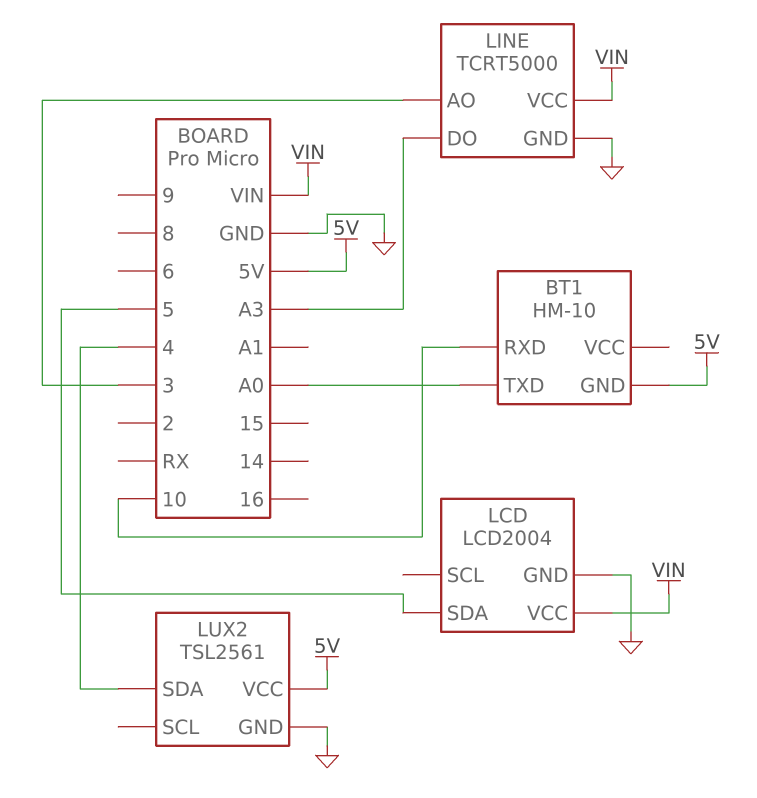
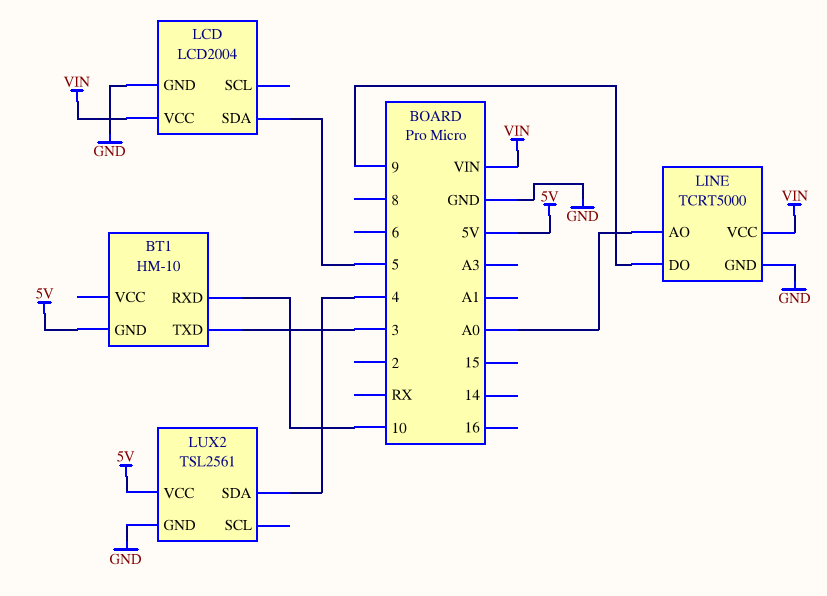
BT1 pin TXD: A0 -> 3
LINE pin AO: 3 -> A0
LINE pin DO: A3 -> 9

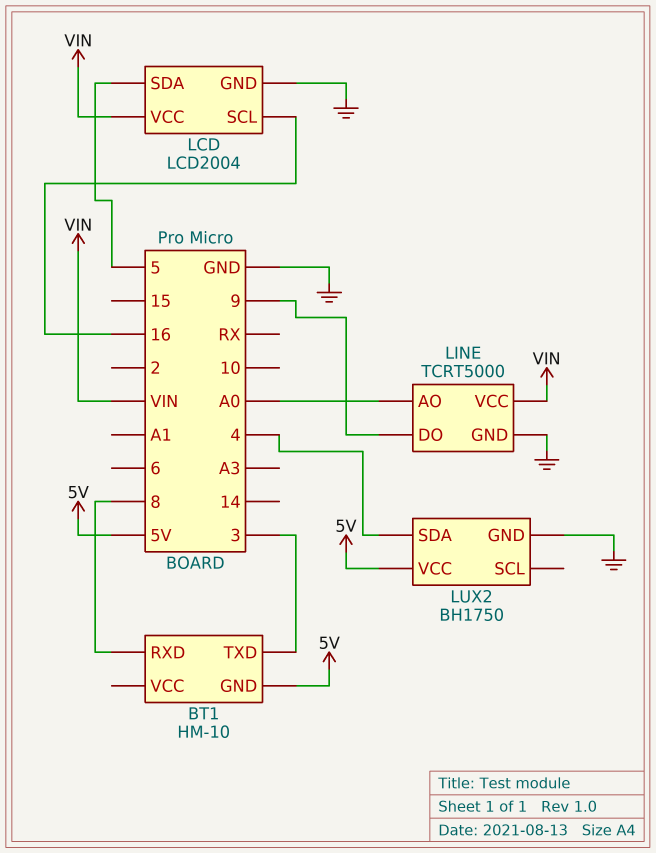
BT1 pin RXD: 10 -> 8
LCD pin SCL: none -> 16
LUX2: TSL2561 -> BH1750

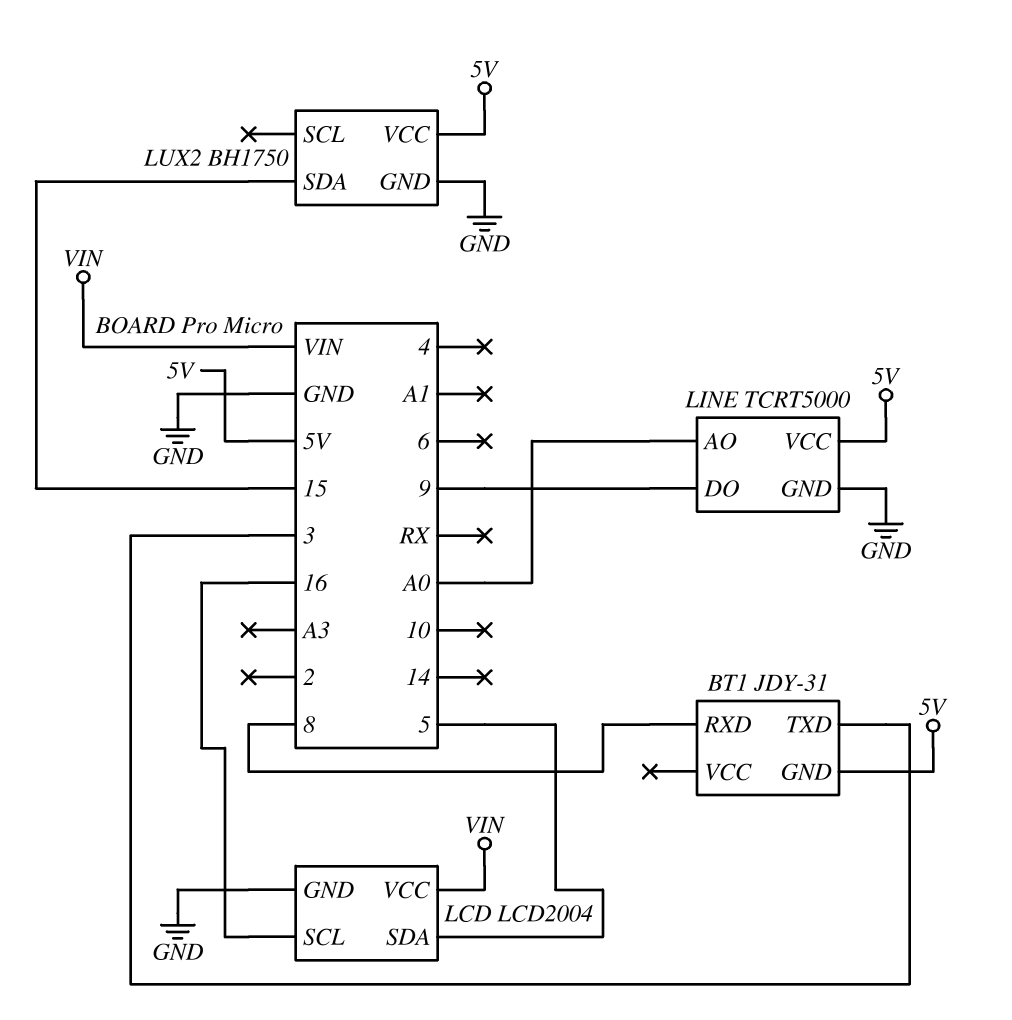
BT1: HM-10 -> JDY-31
LINE pin VCC: VIN -> 5V
LUX2 pin SDA: 4 -> 15

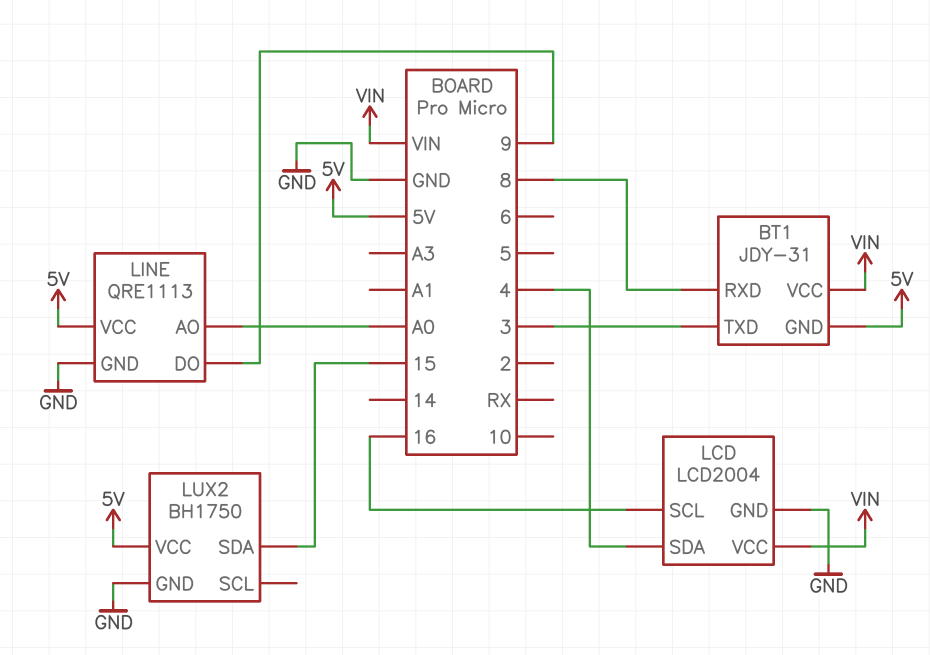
BT1 pin VCC: none -> VIN
LCD pin SDA: 5 -> 4
LINE: TCRT5000 -> QRE1113

